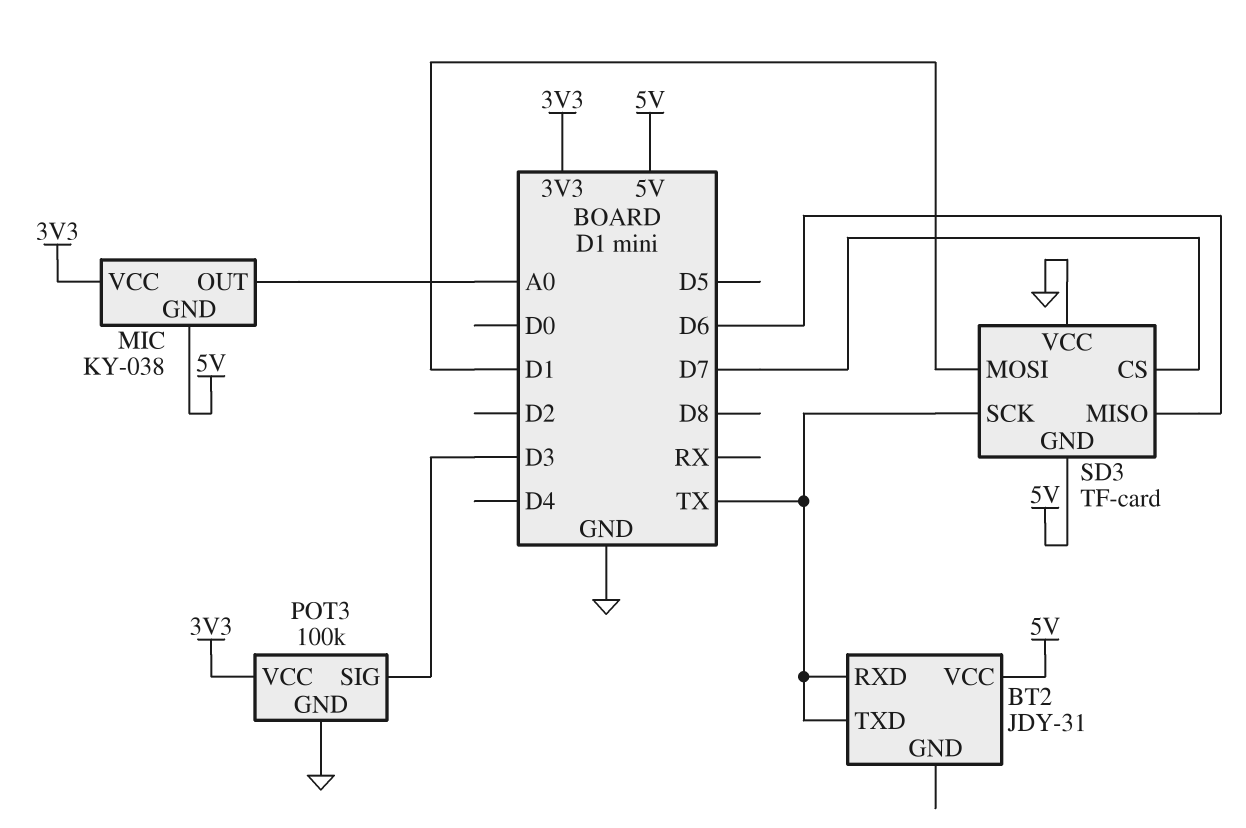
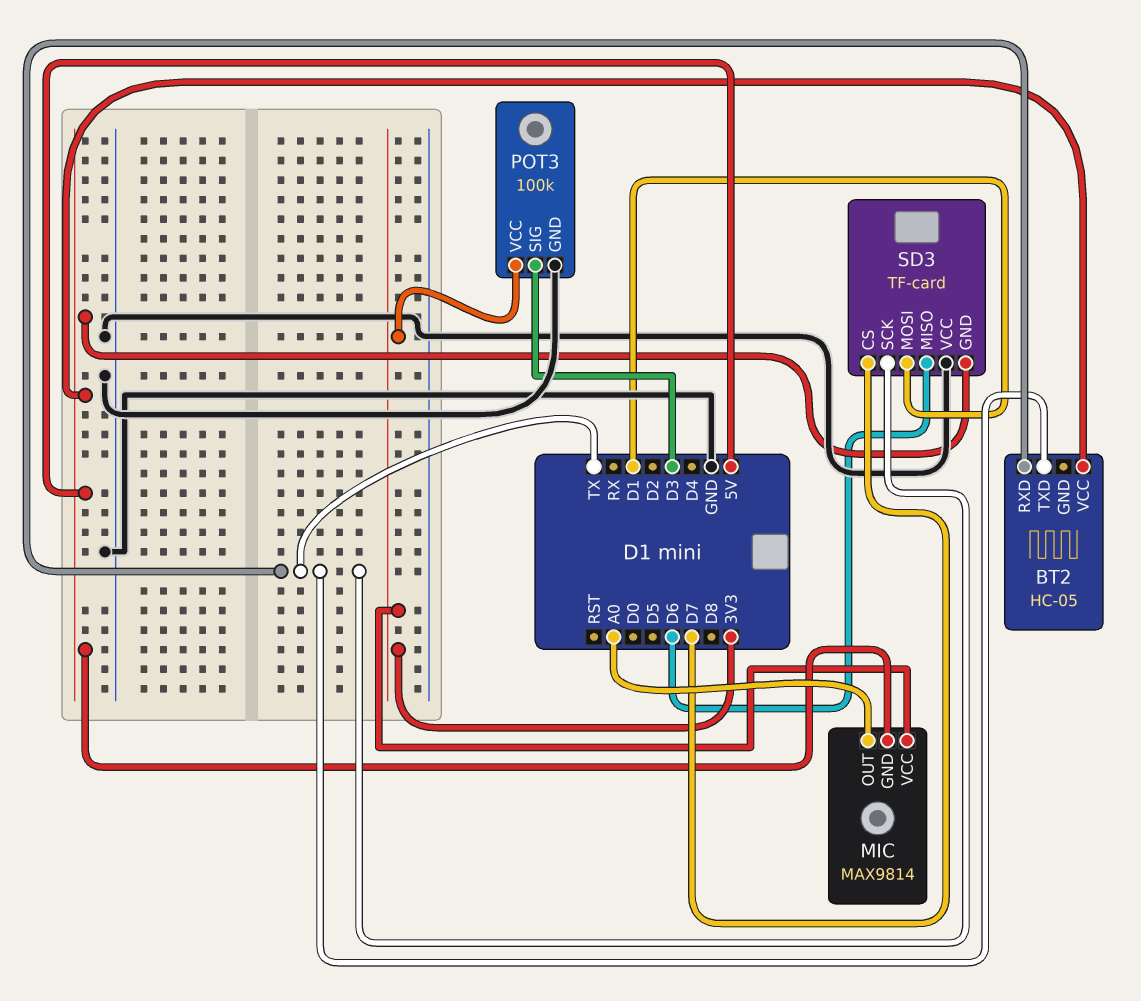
BT2: JDY-31 -> HC-05
MIC: KY-038 -> MAX9814

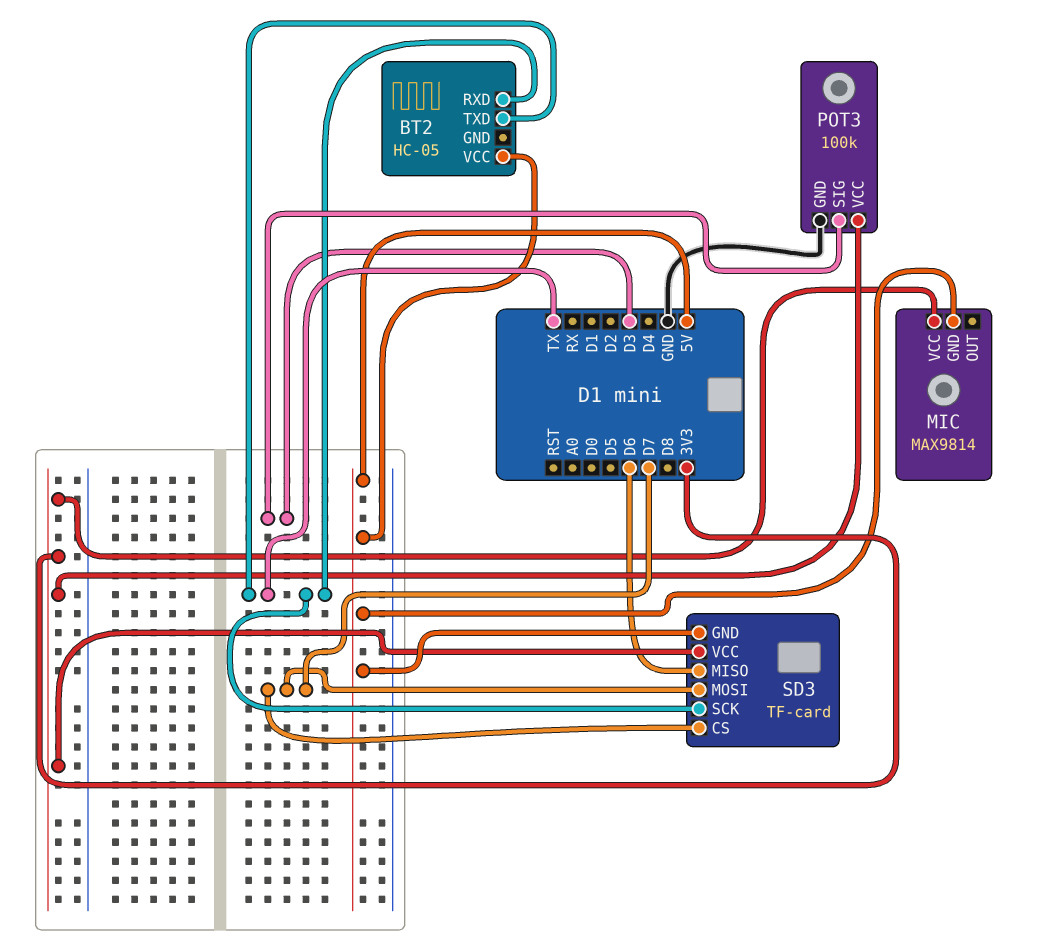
MIC pin OUT: A0 -> none
SD3 pin MOSI: D1 -> D7
SD3 pin VCC: GND -> 3V3

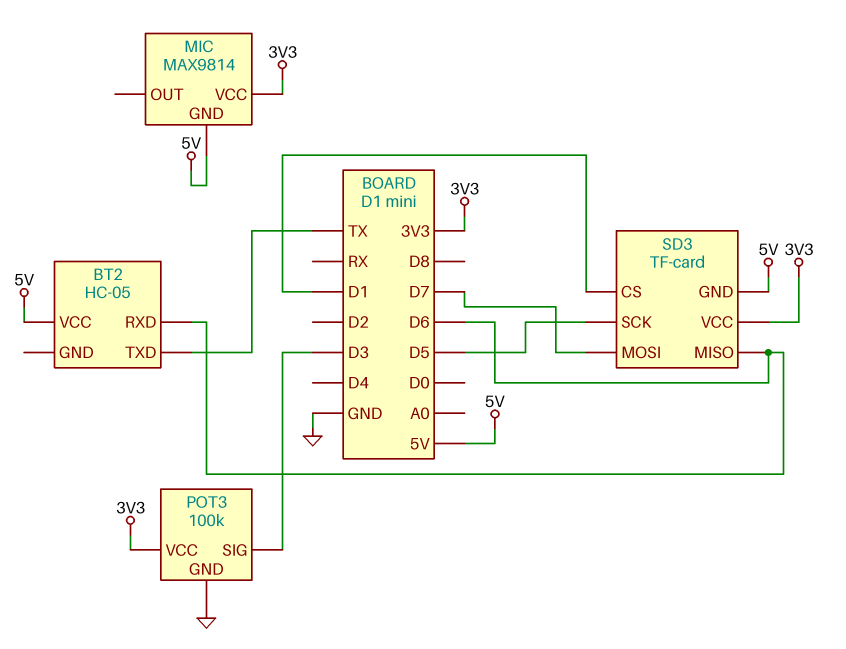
BT2 pin RXD: TX -> D6
SD3 pin CS: D7 -> D1
SD3 pin SCK: TX -> D5

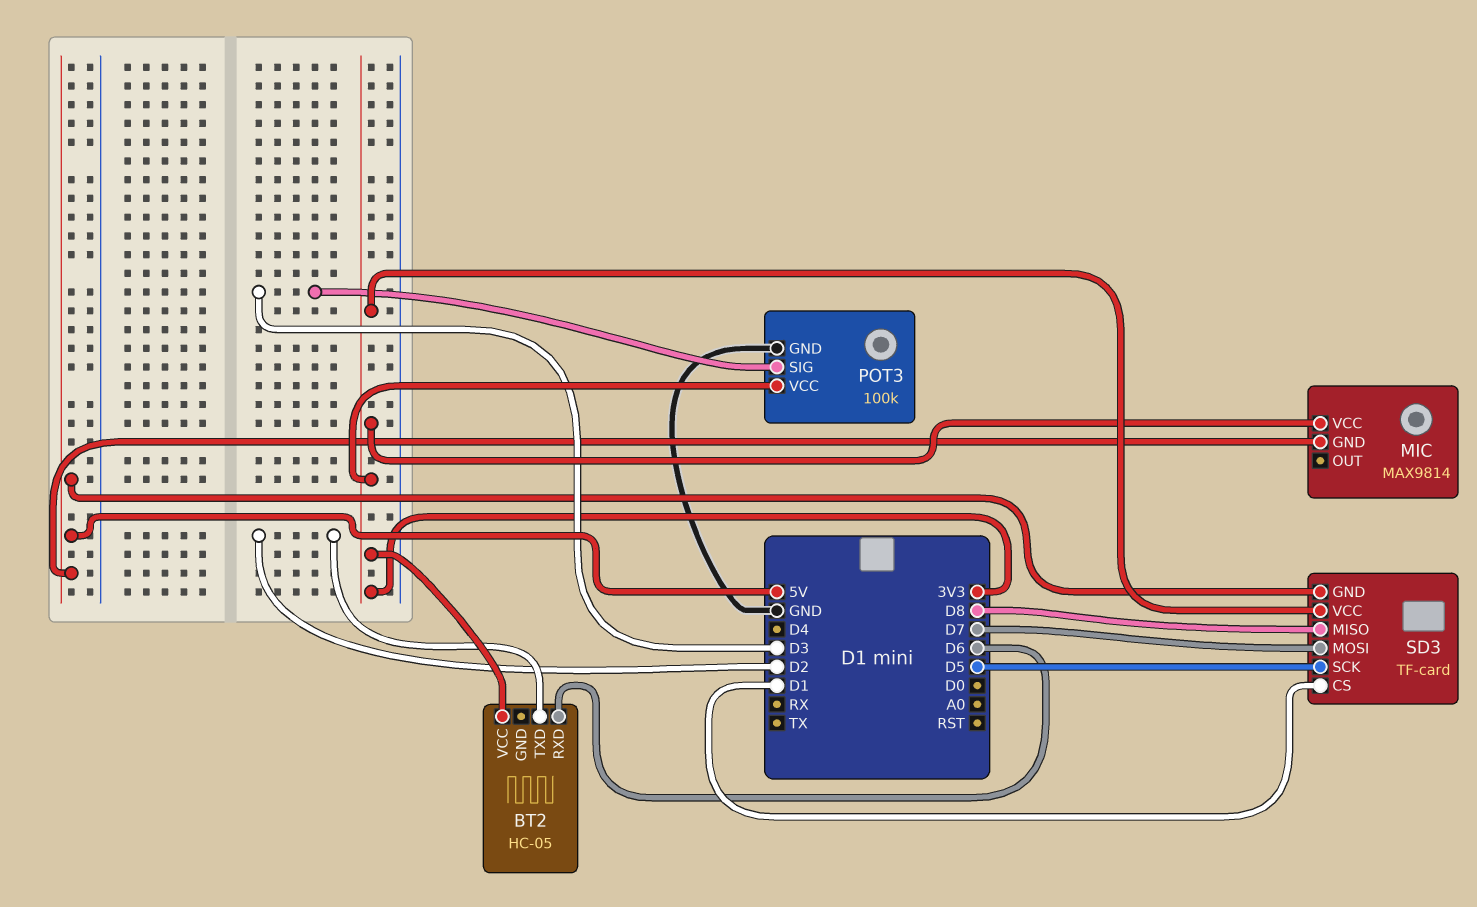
BT2 pin TXD: TX -> D2
BT2 pin VCC: 5V -> 3V3
SD3 pin MISO: D6 -> D8

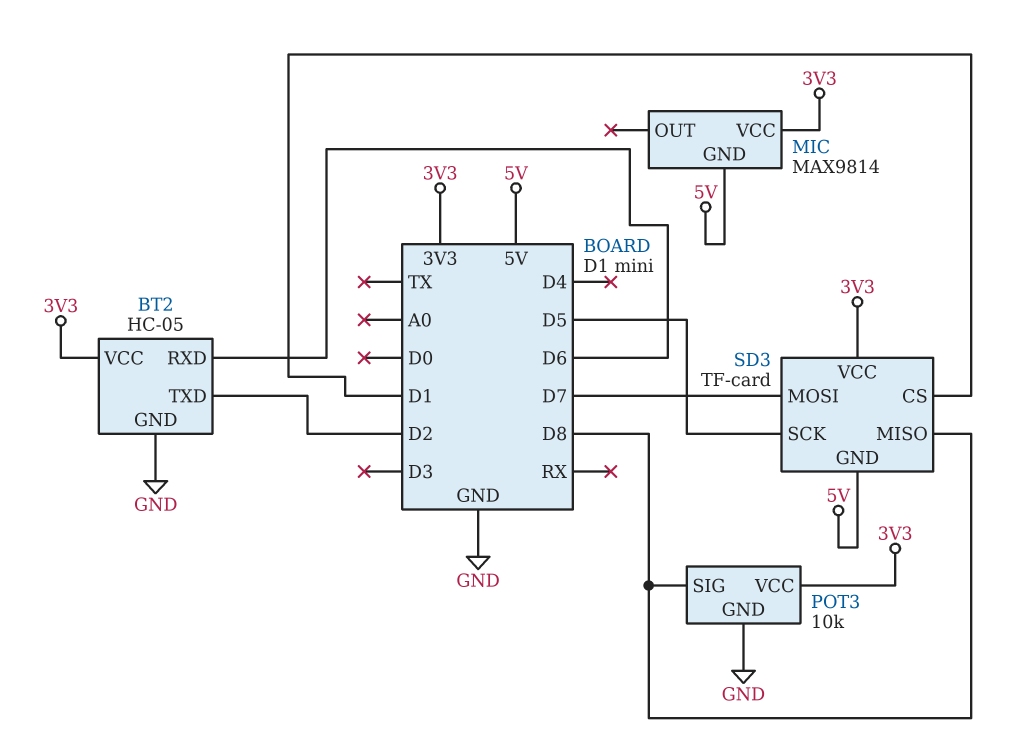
BT2 pin GND: none -> GND
POT3: 100k -> 10k
POT3 pin SIG: D3 -> D8

